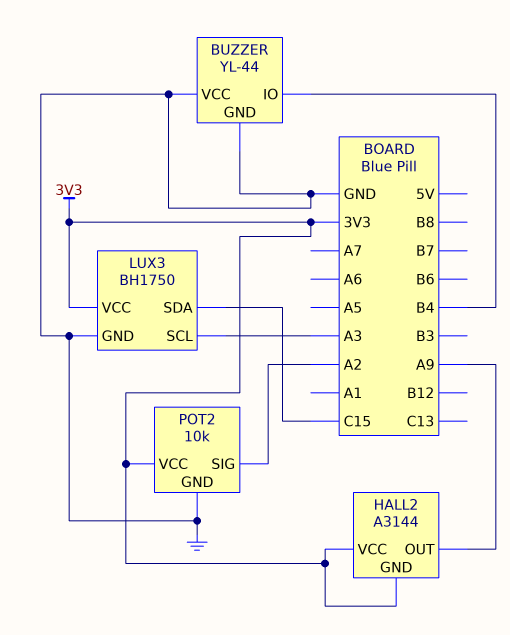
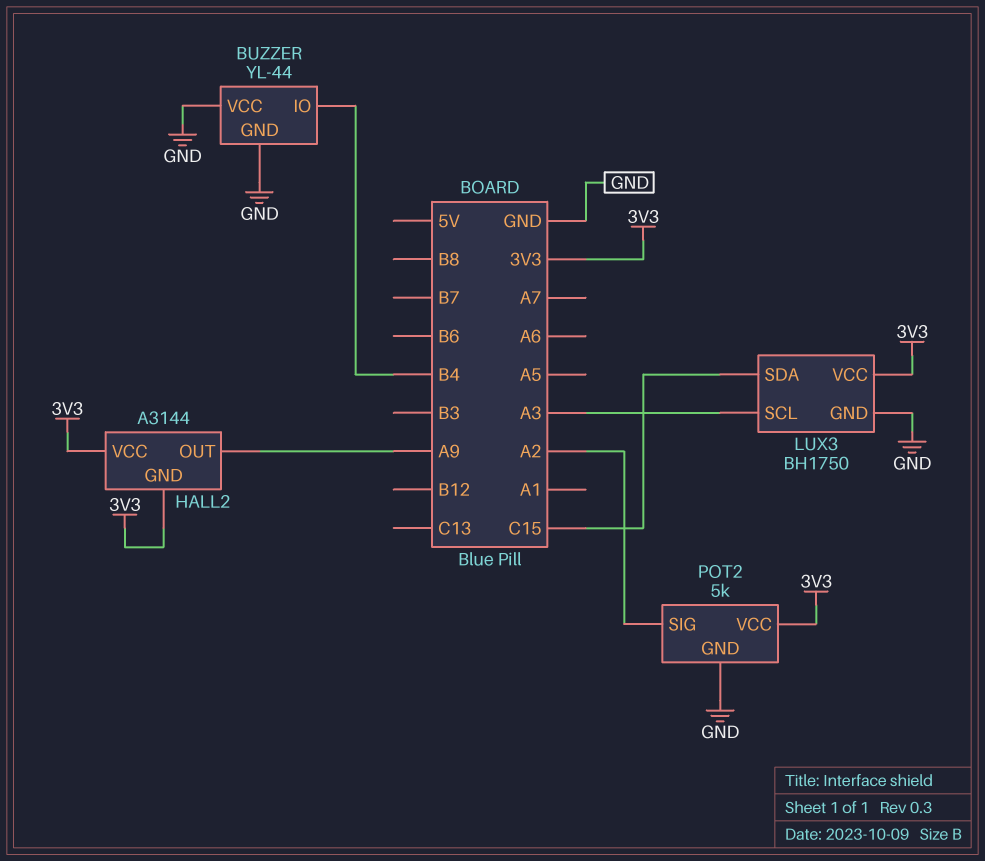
POT2: 10k -> 5k

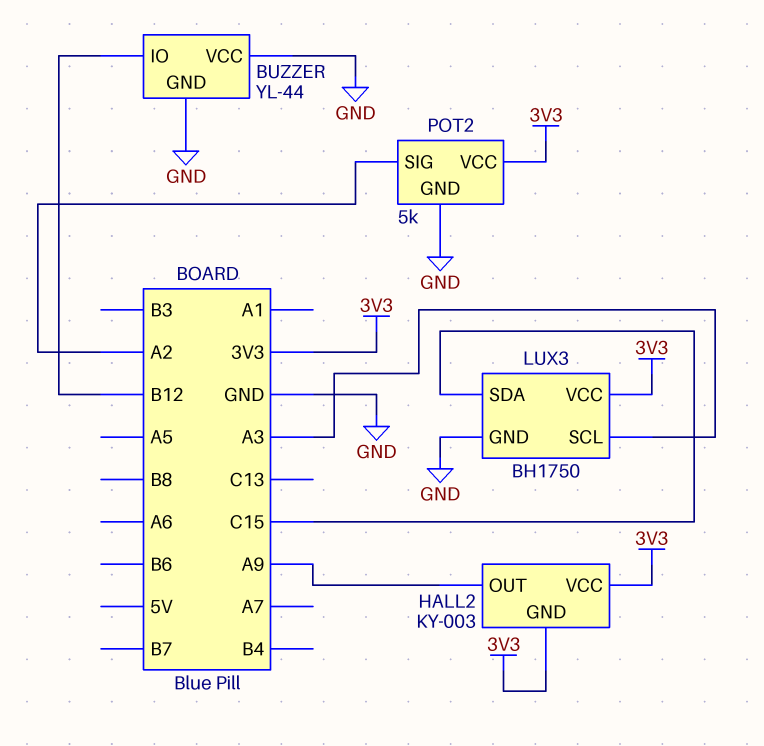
BUZZER pin IO: B4 -> B12
HALL2: A3144 -> KY-003

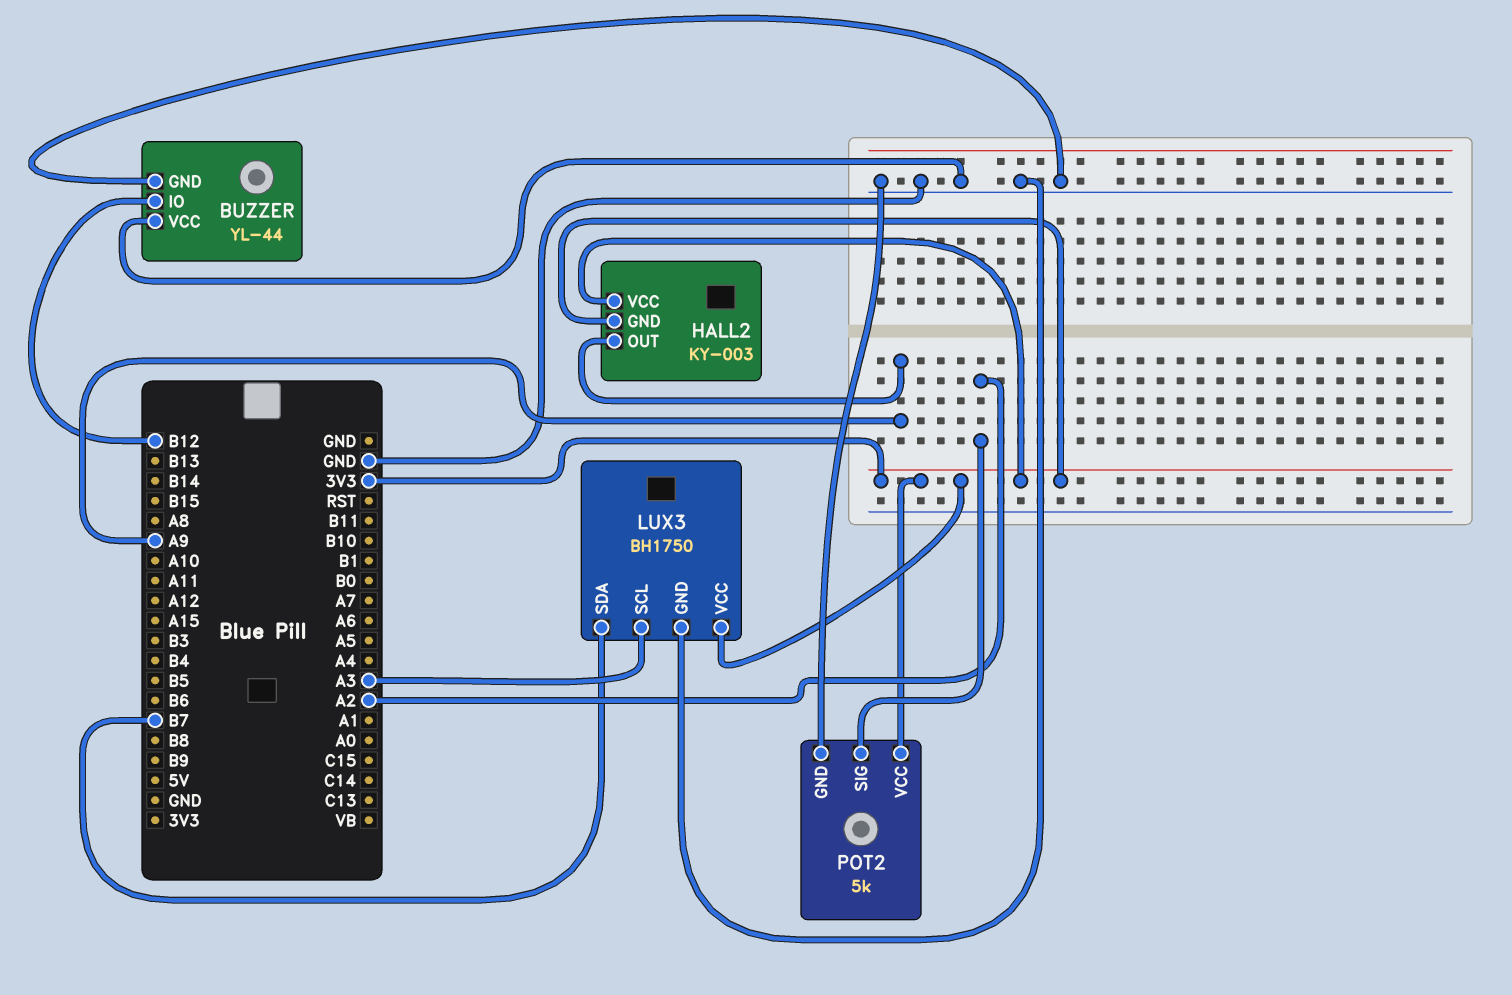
LUX3 pin SDA: C15 -> B7

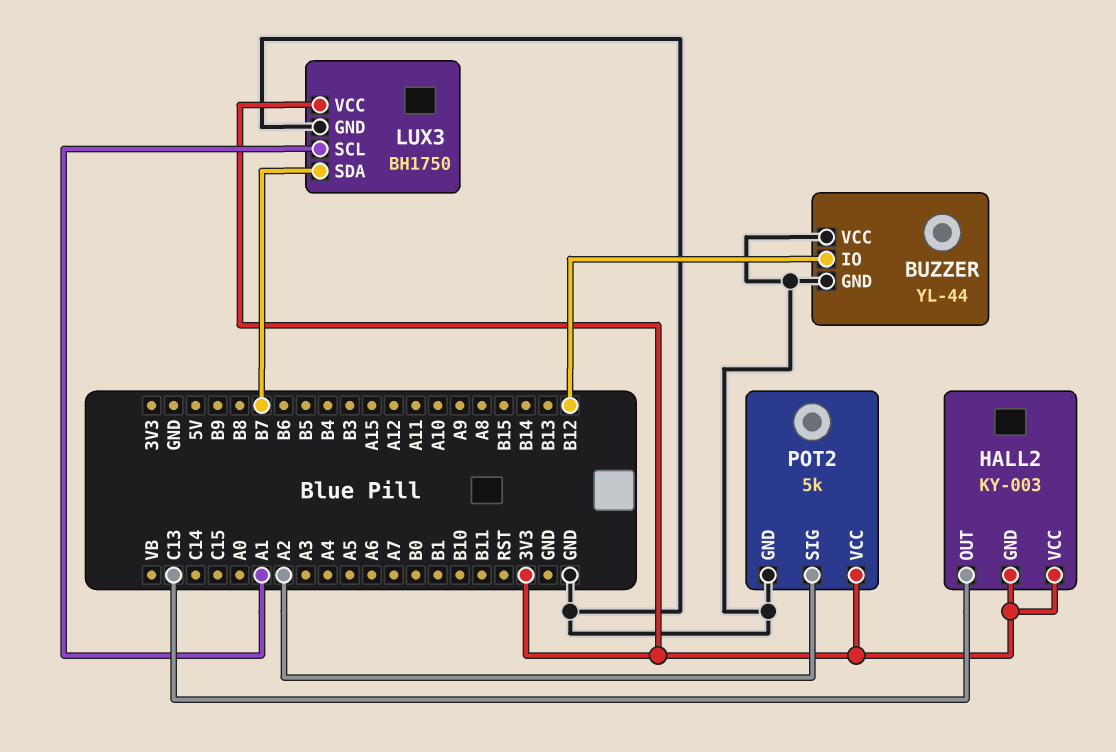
HALL2 pin OUT: A9 -> C13
LUX3 pin SCL: A3 -> A1

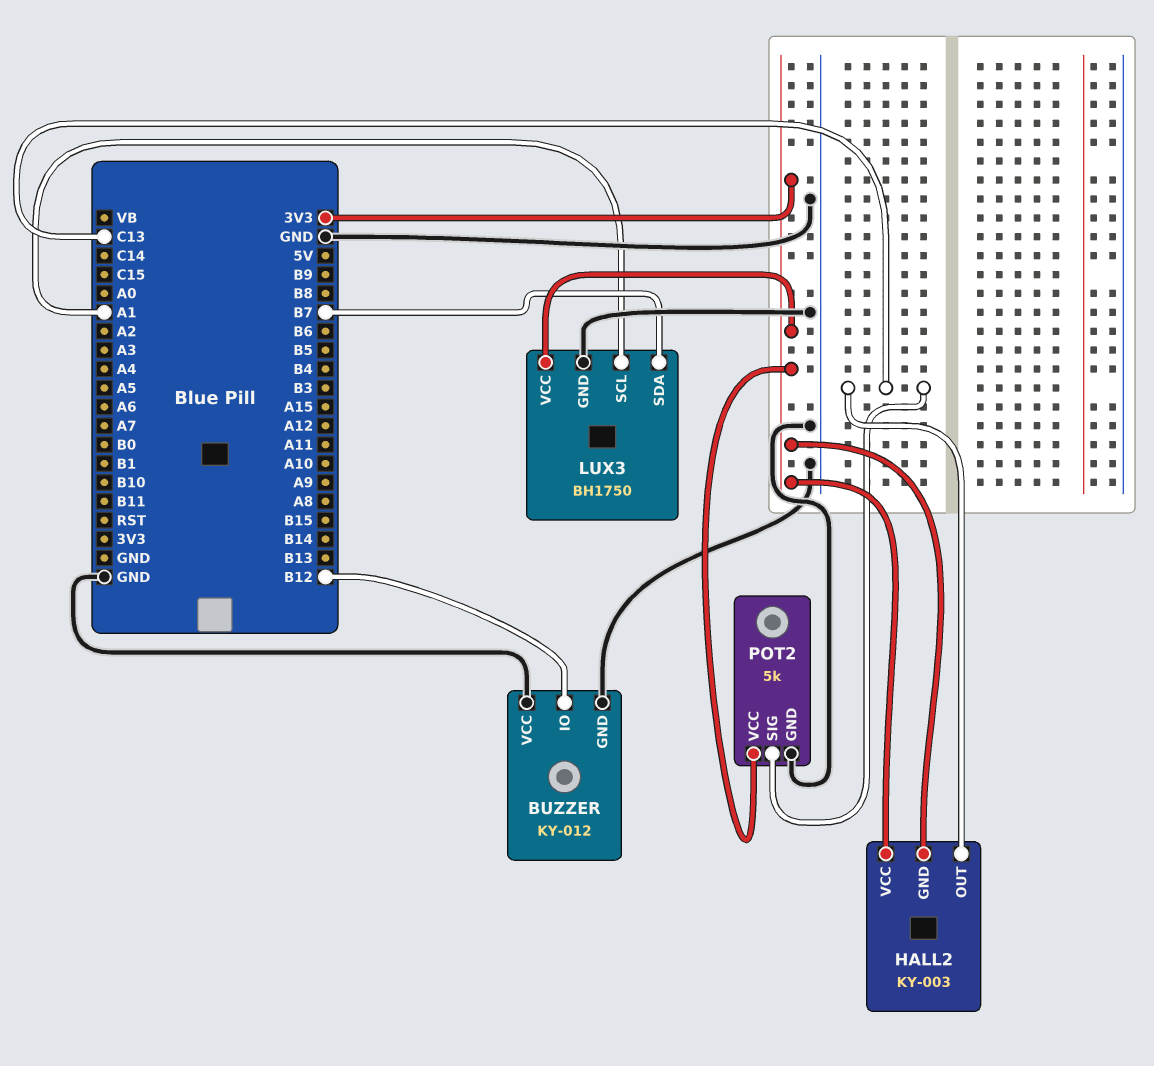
BUZZER: YL-44 -> KY-012
POT2 pin SIG: A2 -> C13

